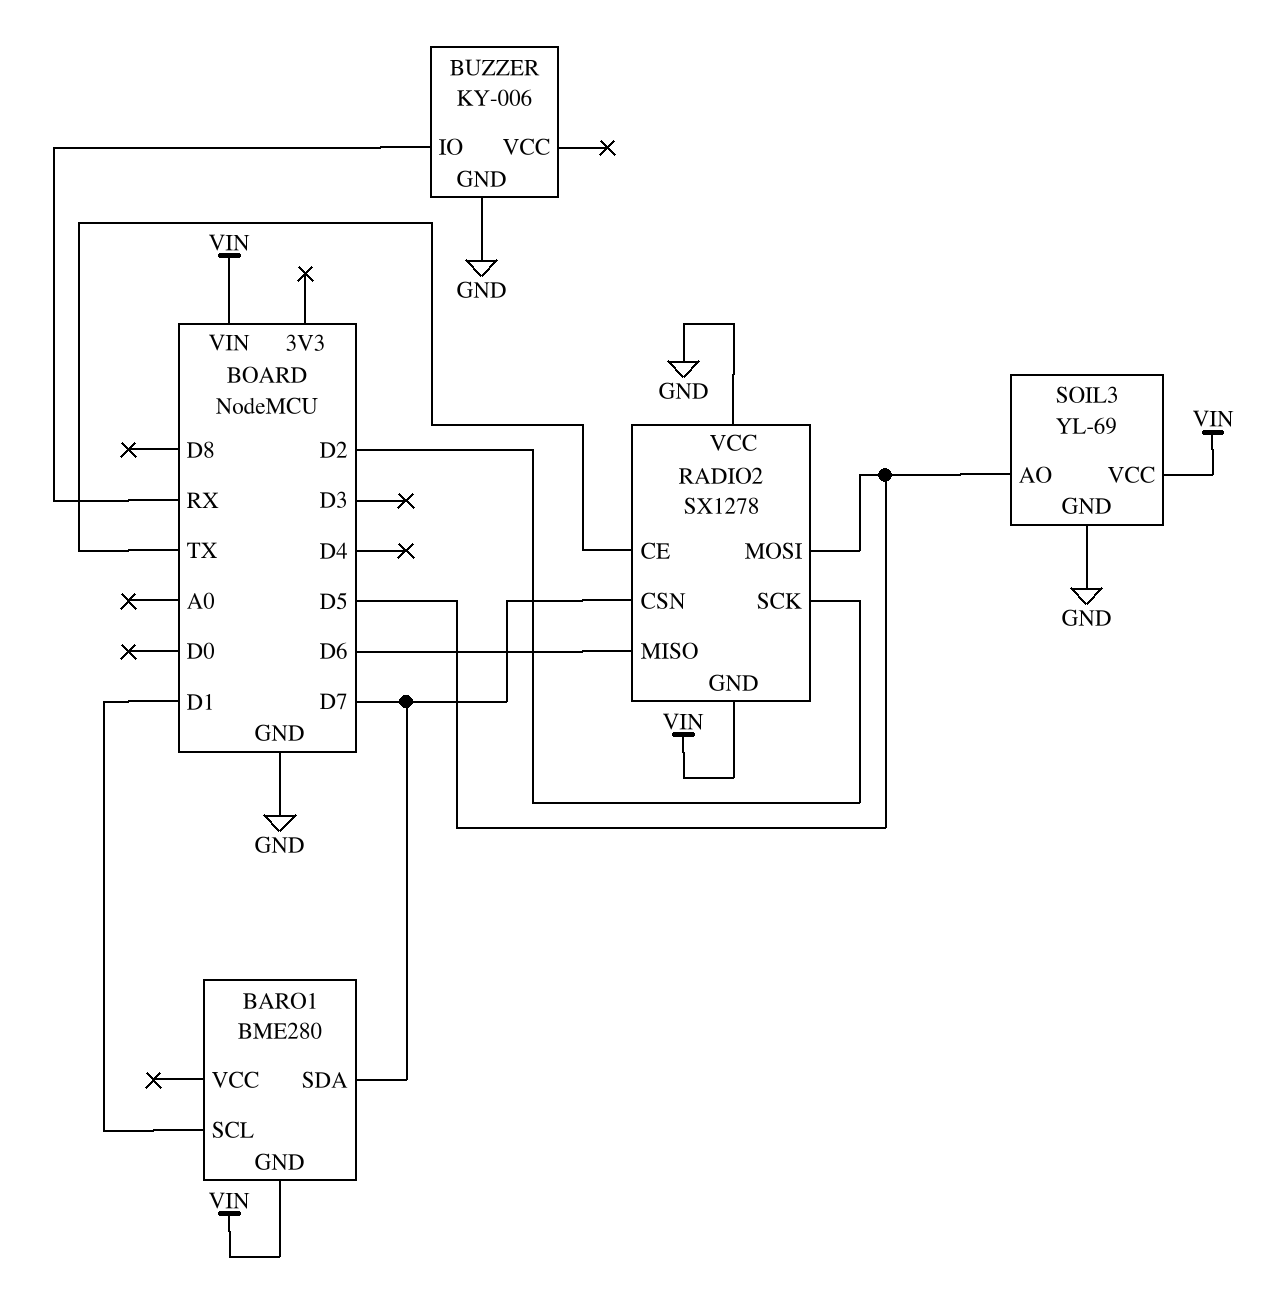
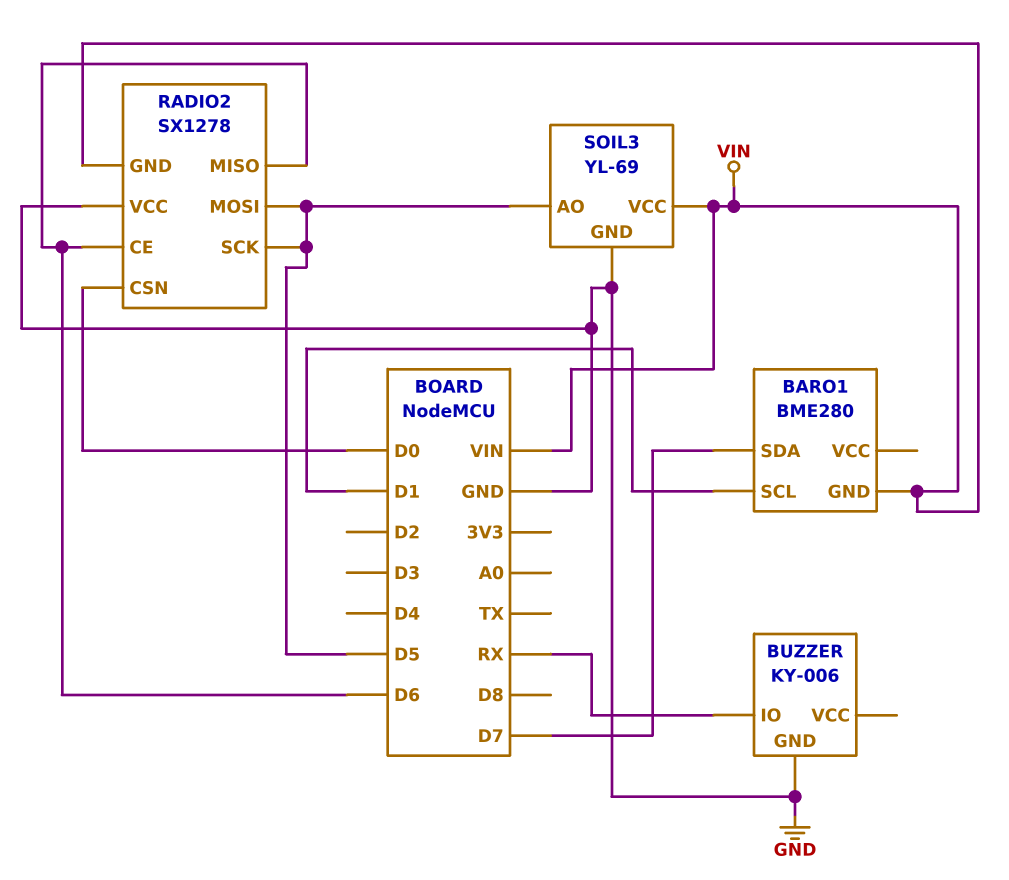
RADIO2 pin CE: TX -> D6
RADIO2 pin CSN: D7 -> D0
RADIO2 pin SCK: D2 -> D5

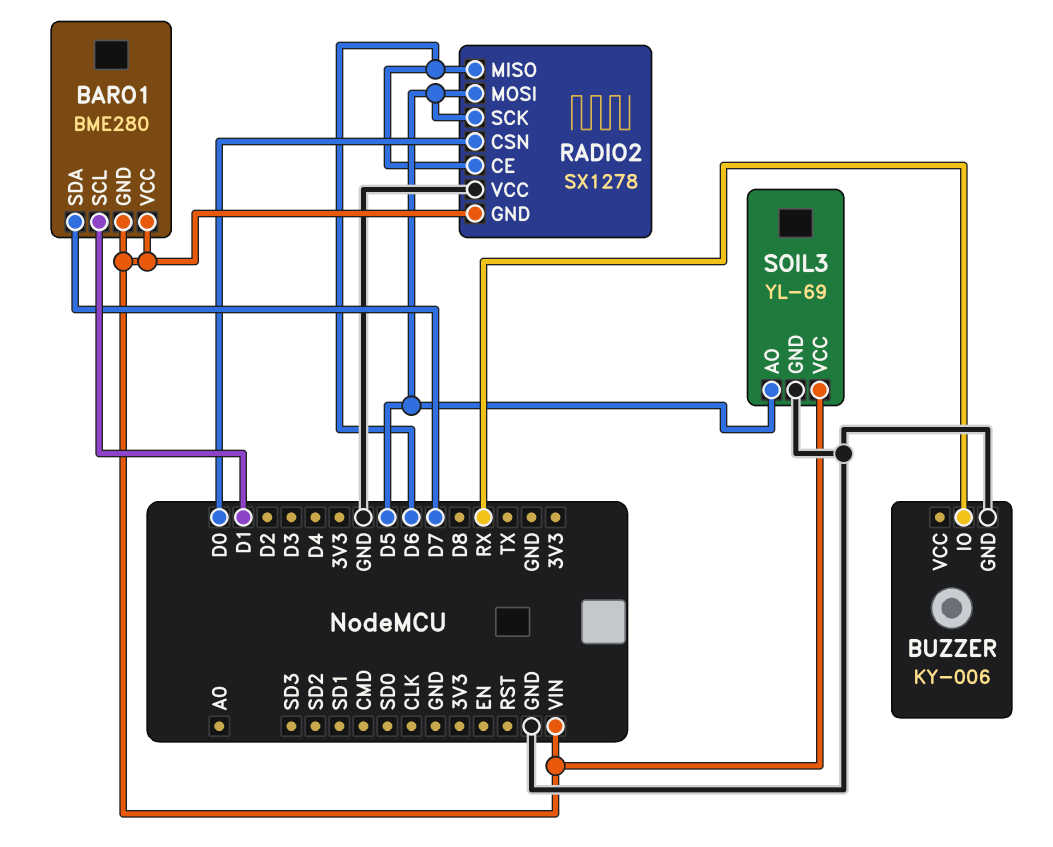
BARO1 pin VCC: none -> VIN

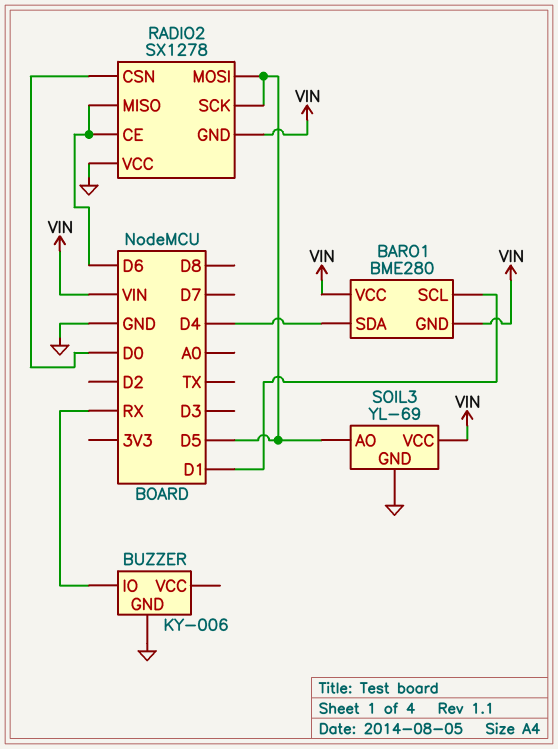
BARO1 pin SDA: D7 -> D4

